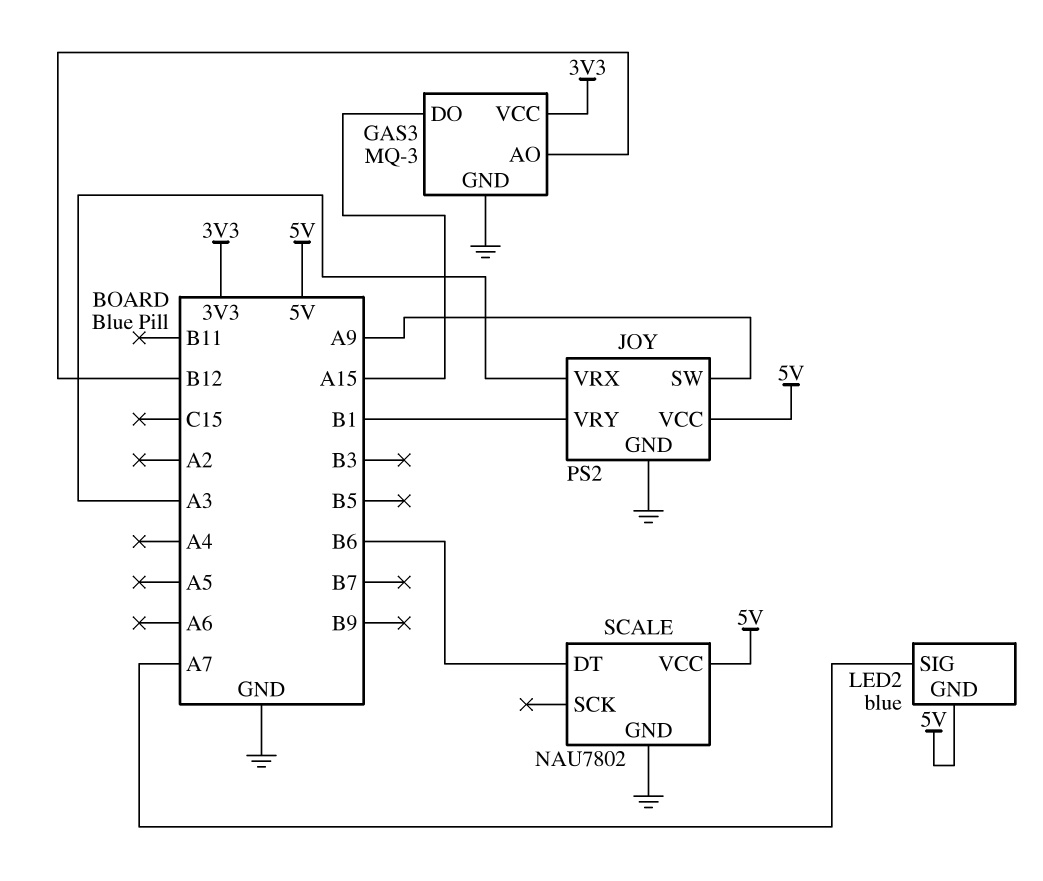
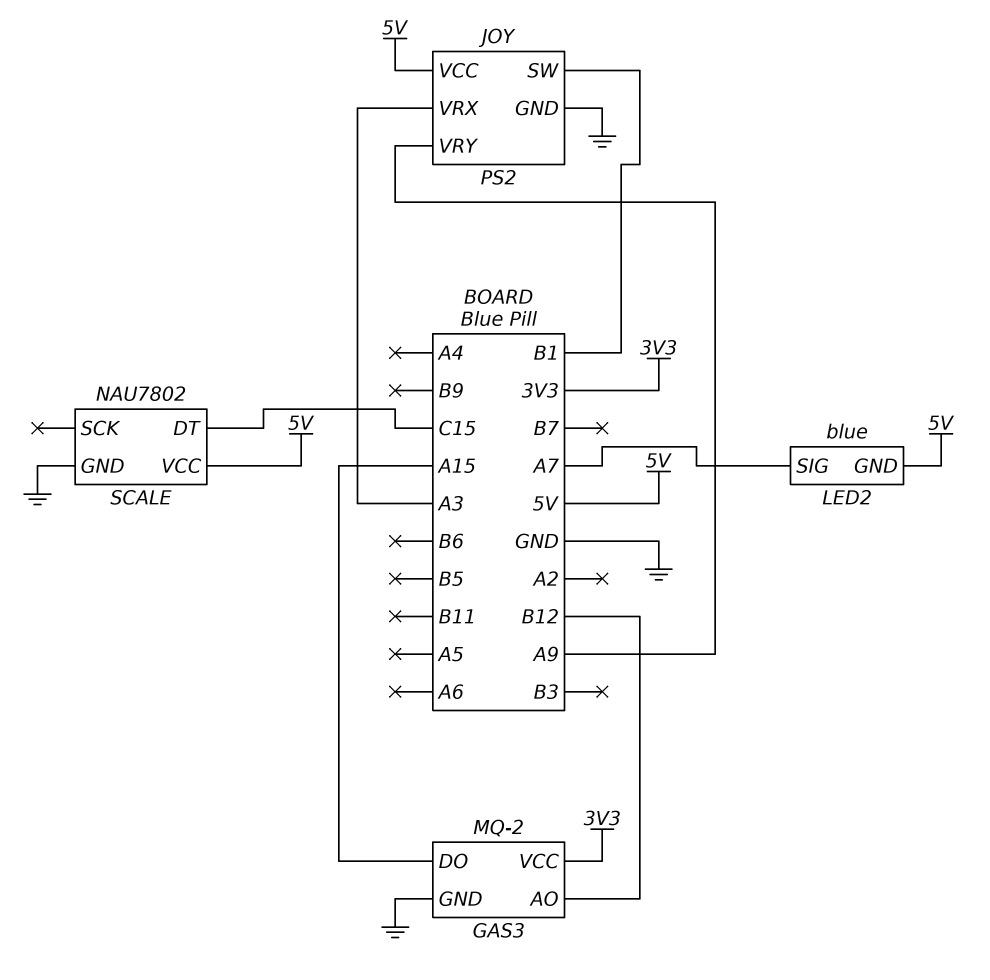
GAS3: MQ-3 -> MQ-2
JOY pin SW: A9 -> B1
JOY pin VRY: B1 -> A9
SCALE pin DT: B6 -> C15

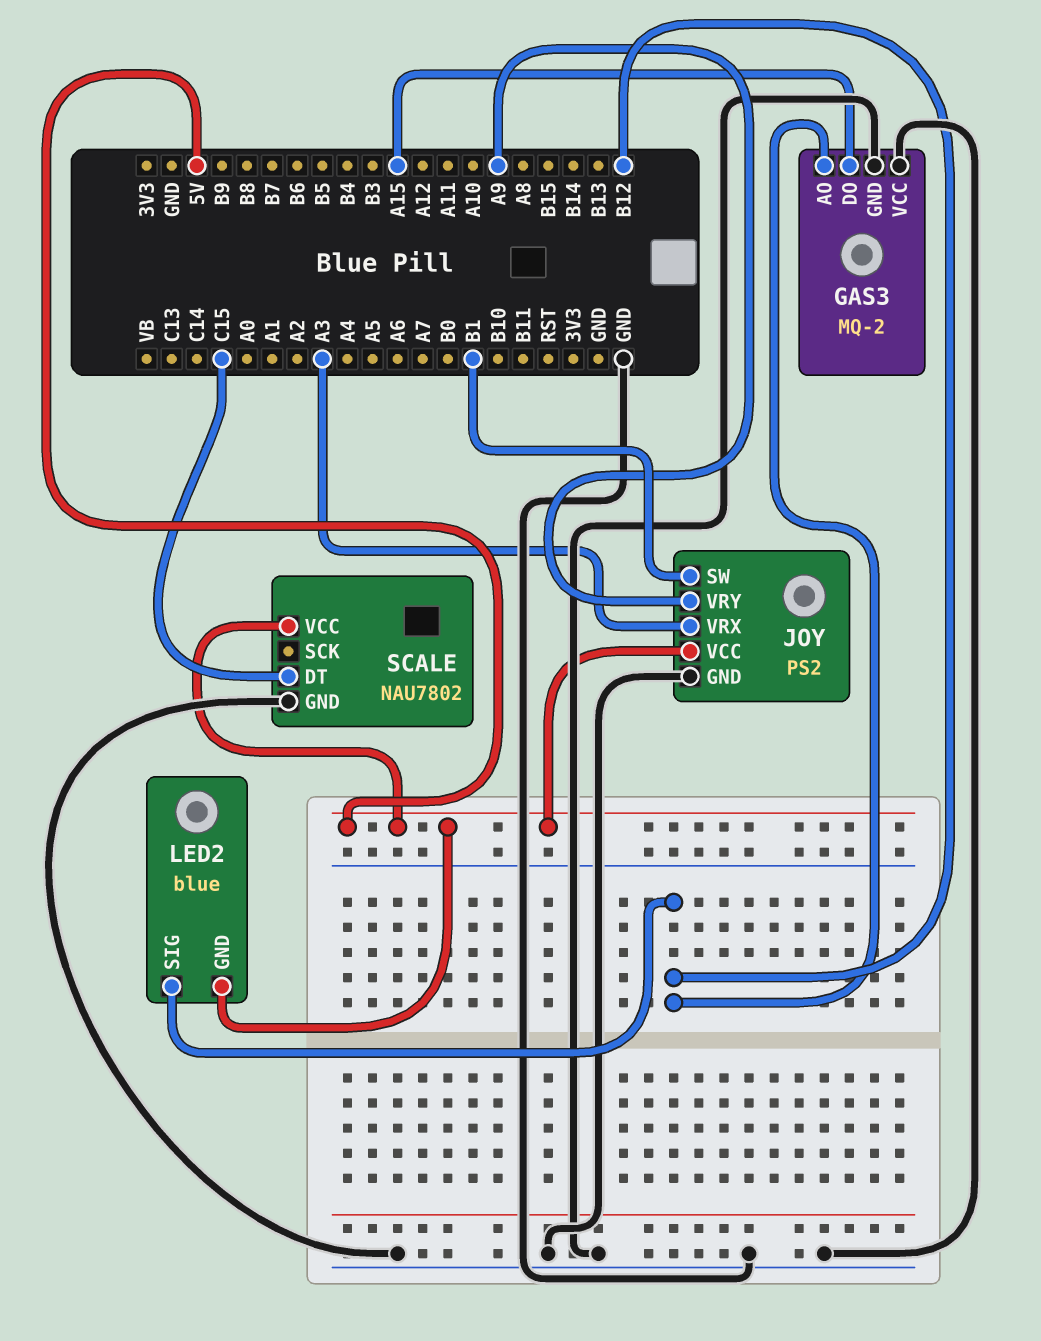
GAS3 pin VCC: 3V3 -> GND
LED2 pin SIG: A7 -> B12

